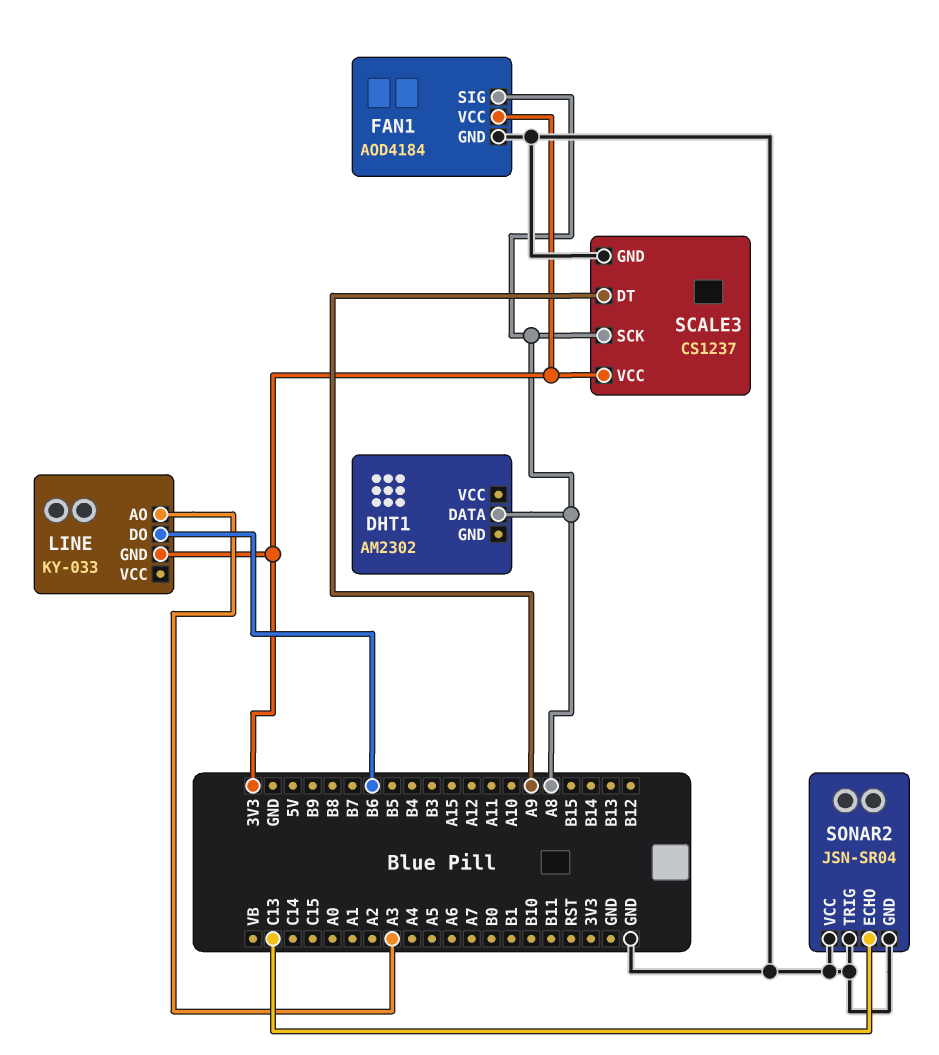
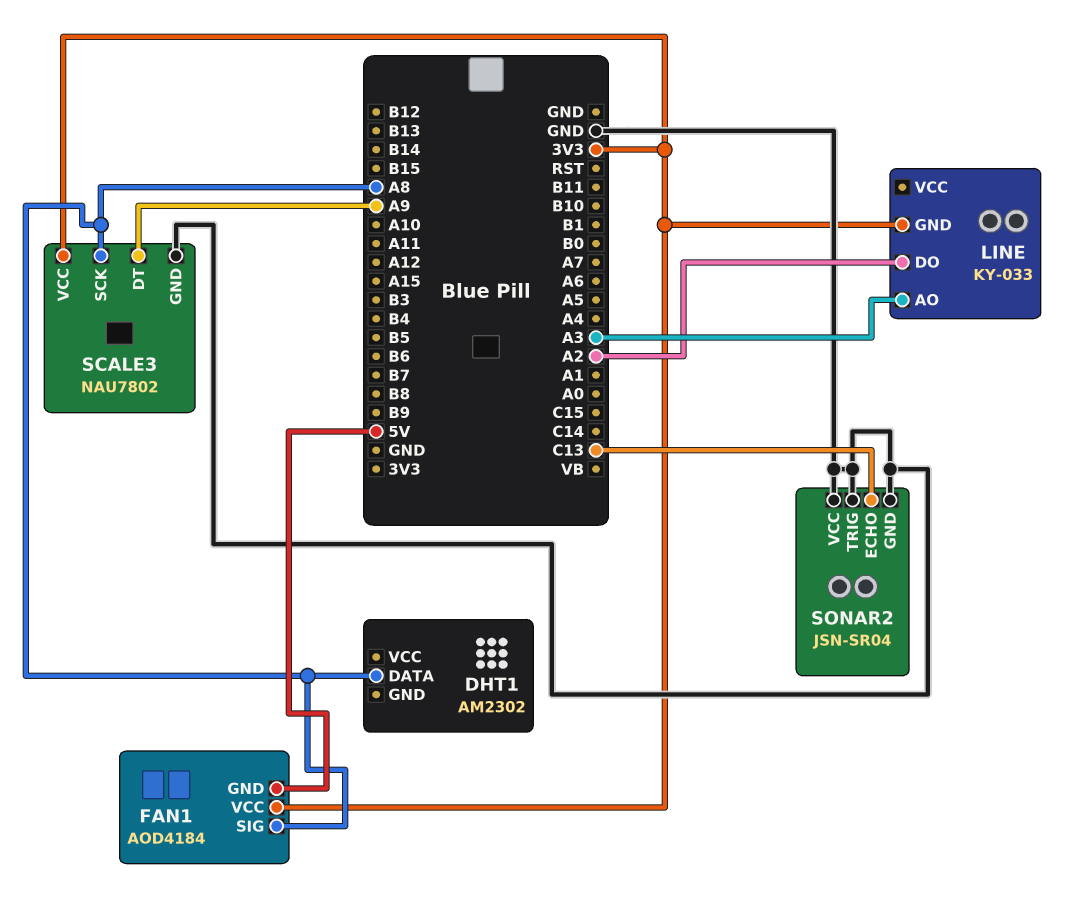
FAN1 pin GND: GND -> 5V
LINE pin DO: B6 -> A2
SCALE3: CS1237 -> NAU7802

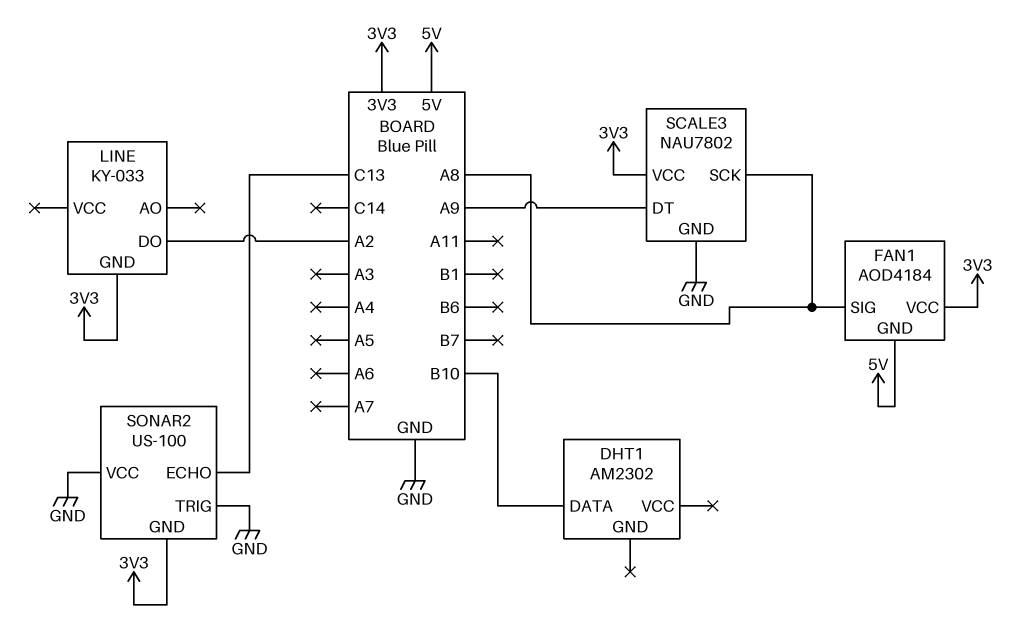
DHT1 pin DATA: A8 -> B10
LINE pin AO: A3 -> none
SONAR2: JSN-SR04 -> US-100
SONAR2 pin GND: GND -> 3V3

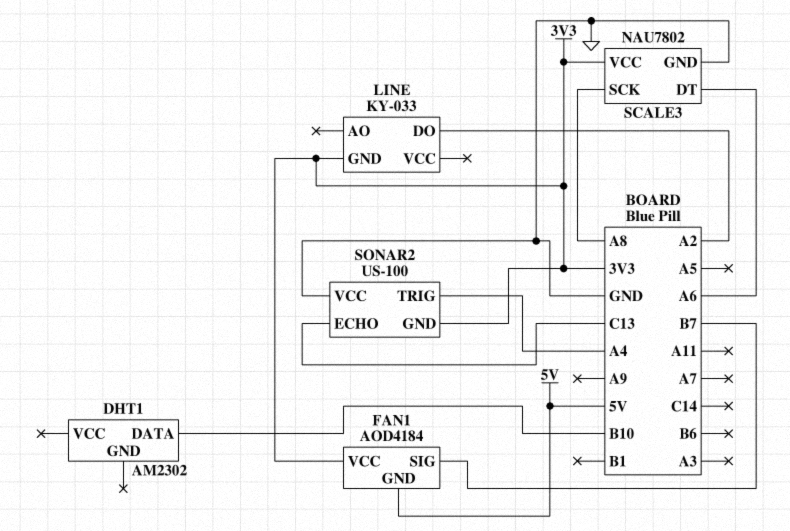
FAN1 pin SIG: A8 -> B7
SCALE3 pin DT: A9 -> A6
SONAR2 pin TRIG: GND -> A4

